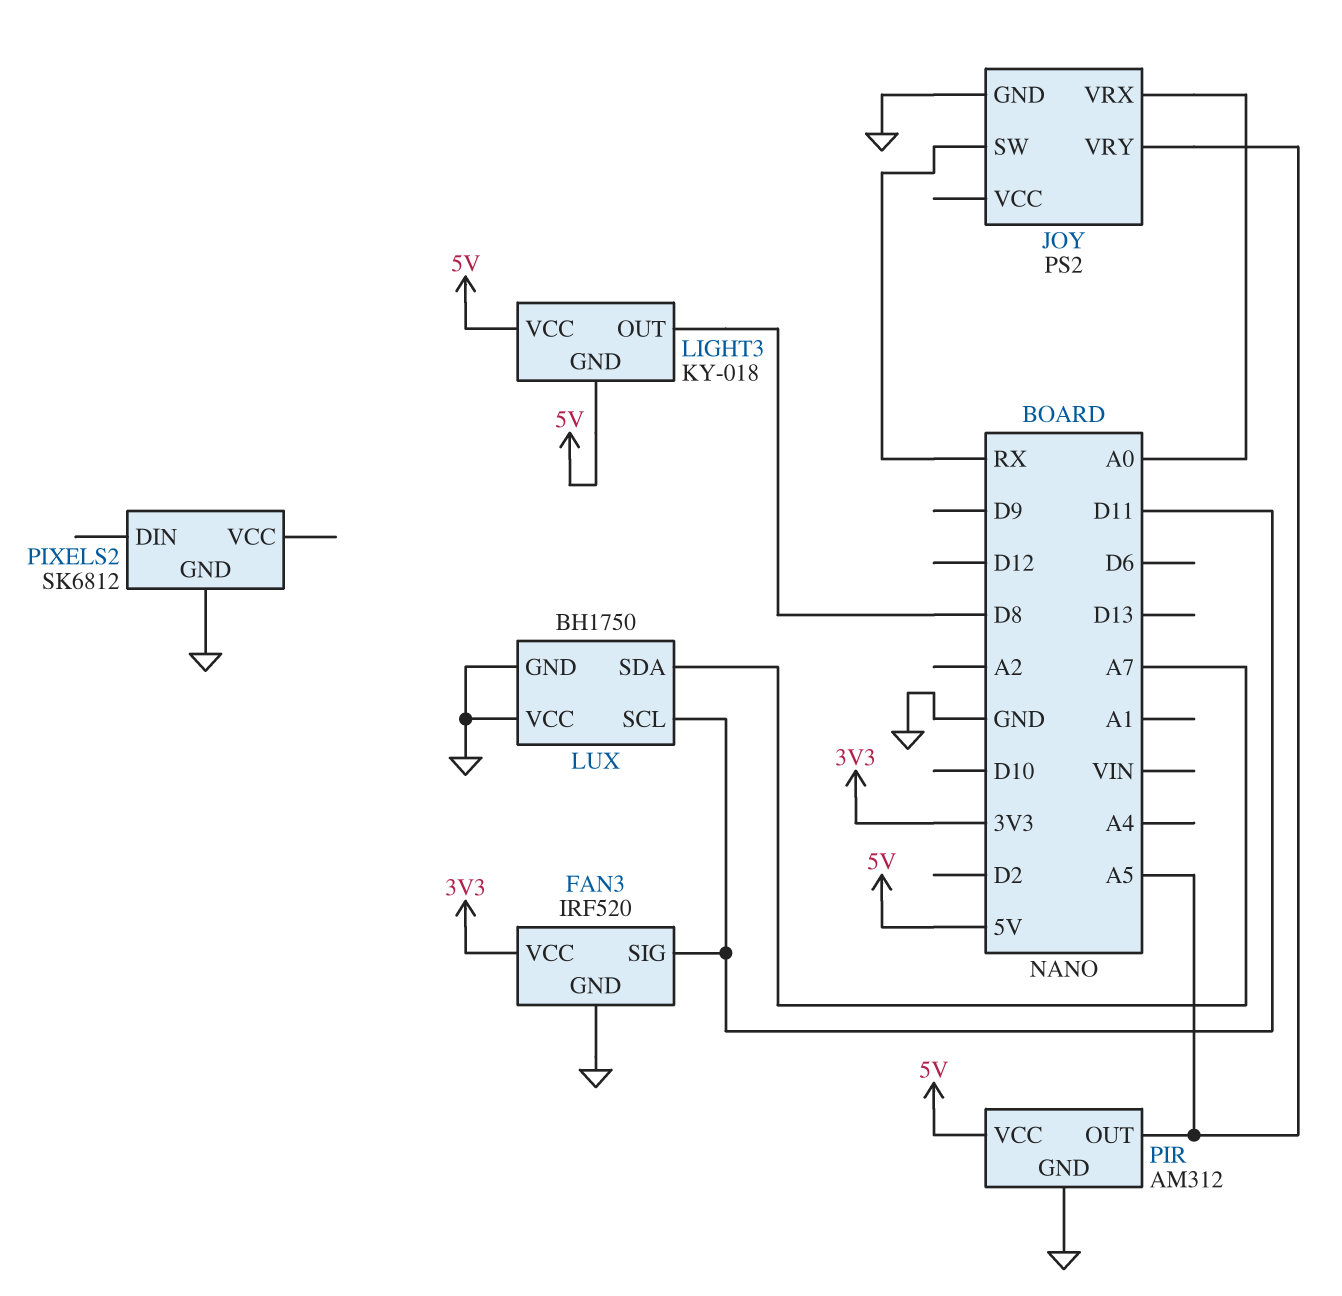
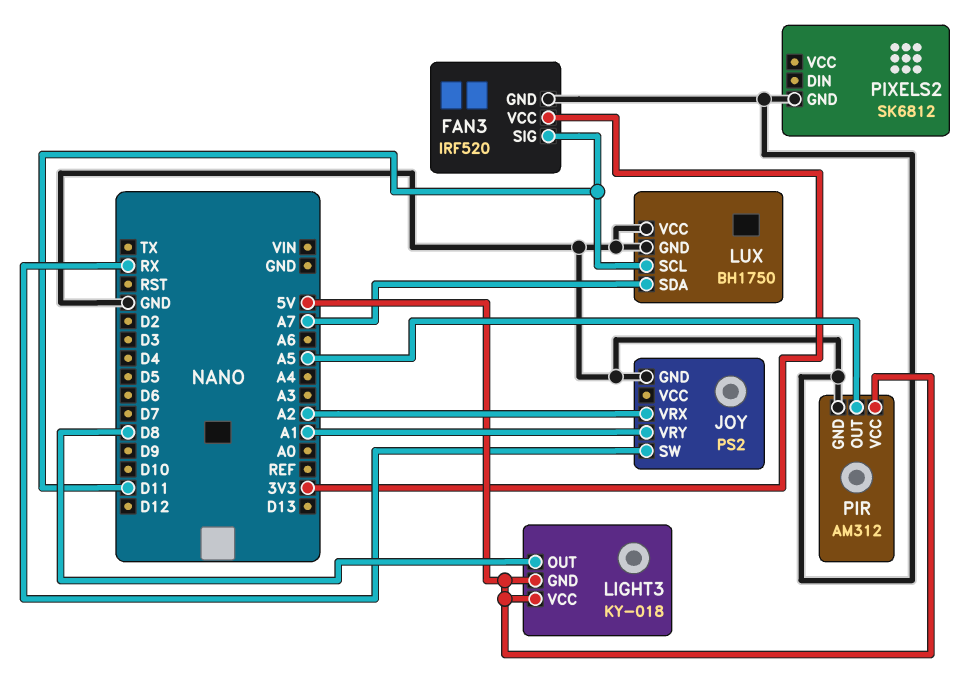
JOY pin VRX: A0 -> A2
JOY pin VRY: A5 -> A1

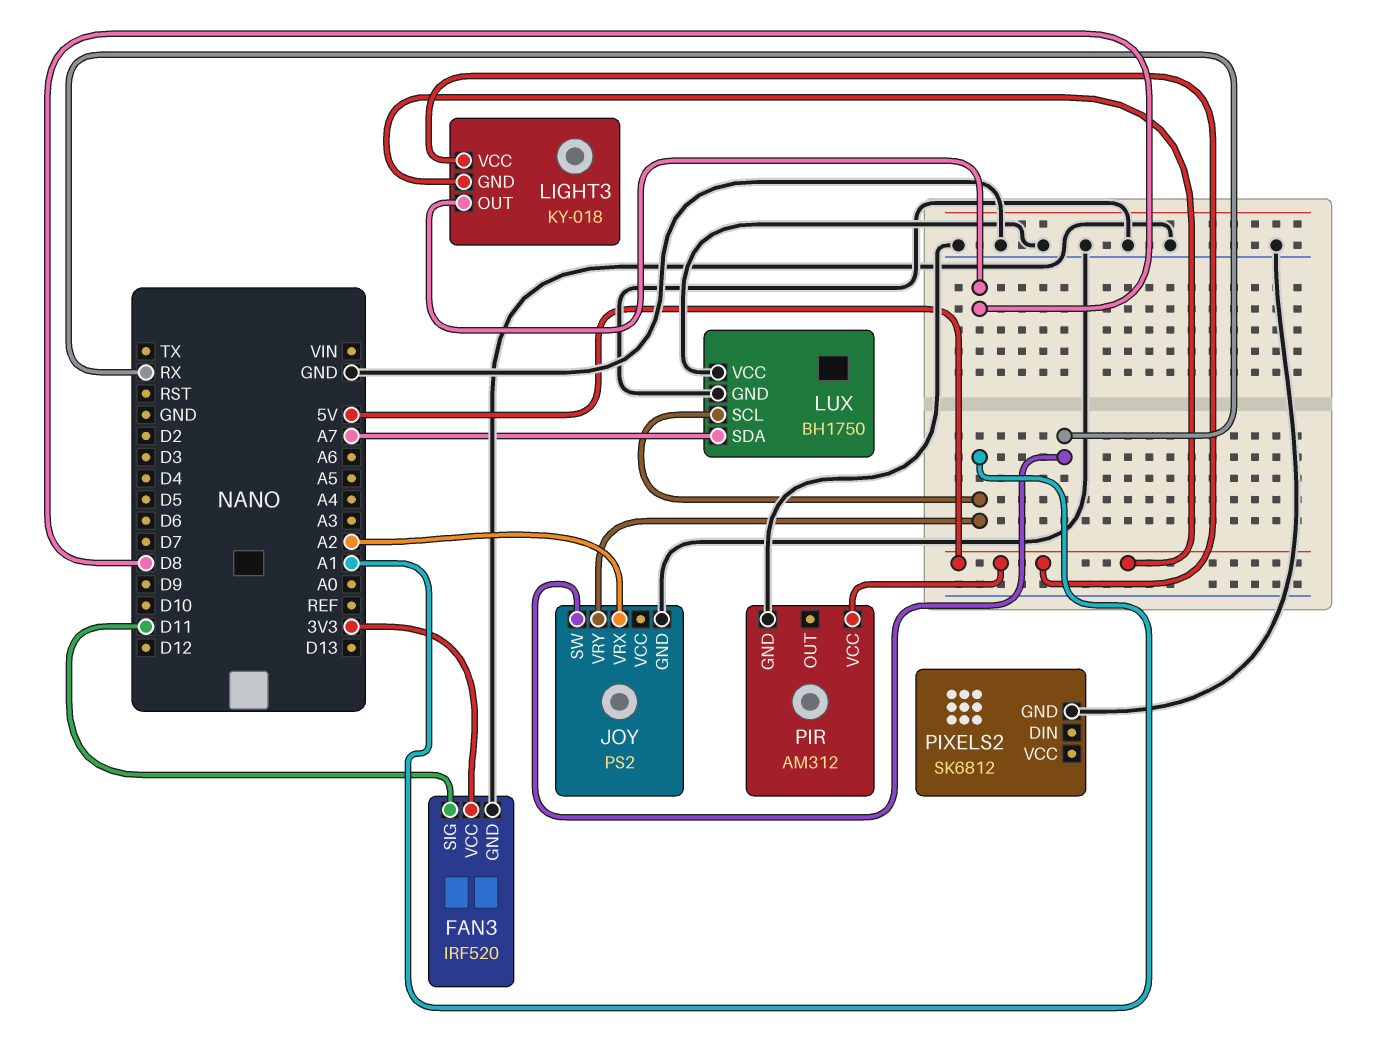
LUX pin SCL: D11 -> A1
PIR pin OUT: A5 -> none

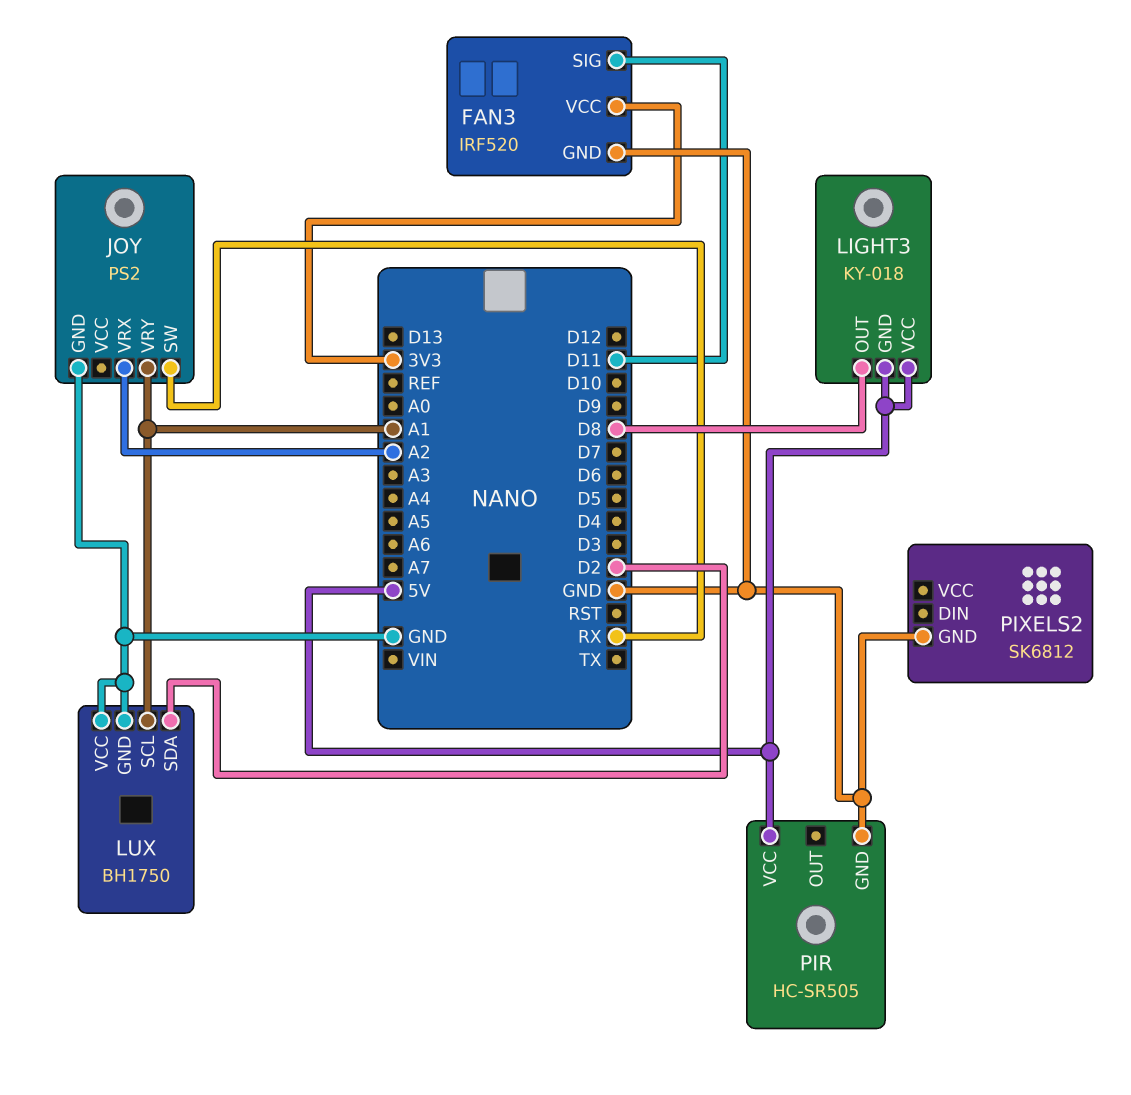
LUX pin SDA: A7 -> D2
PIR: AM312 -> HC-SR505

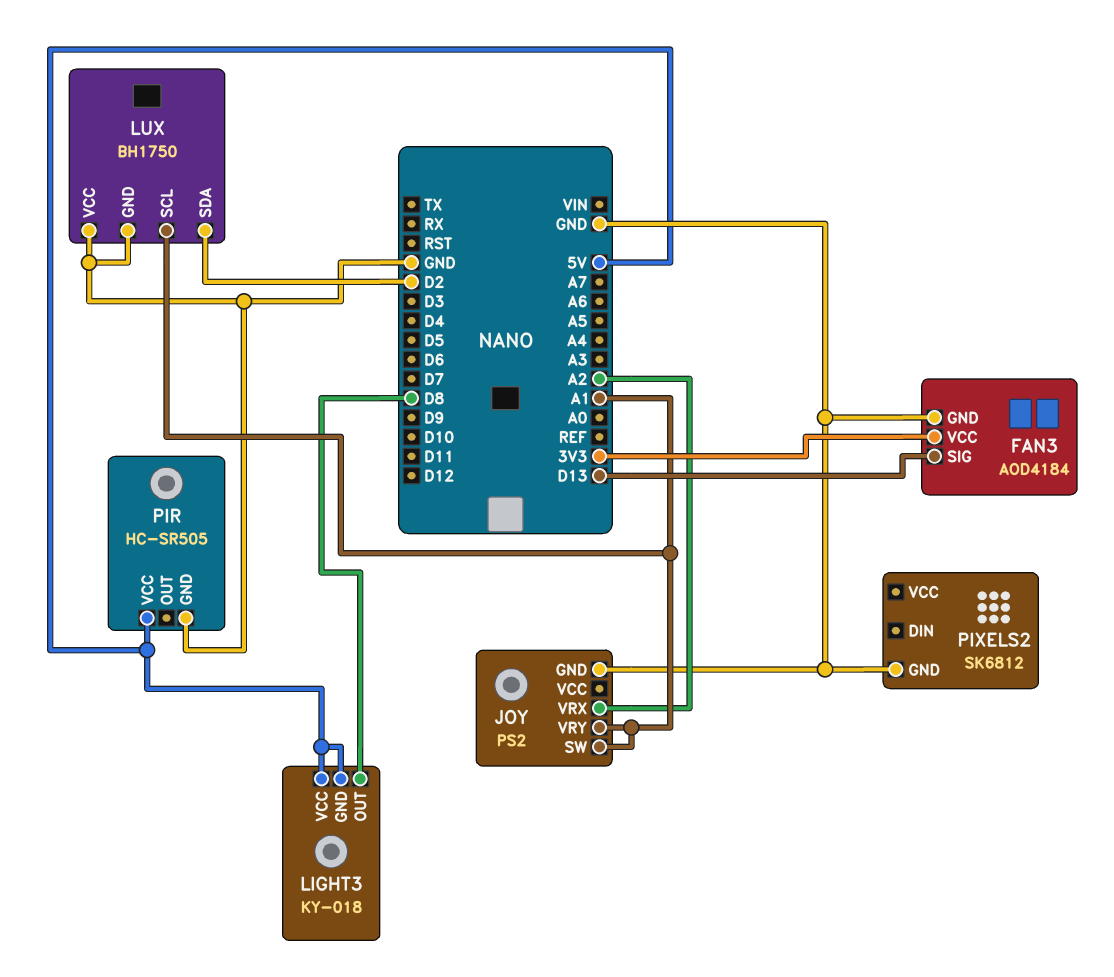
FAN3: IRF520 -> AOD4184
FAN3 pin SIG: D11 -> D13
JOY pin SW: RX -> A1

